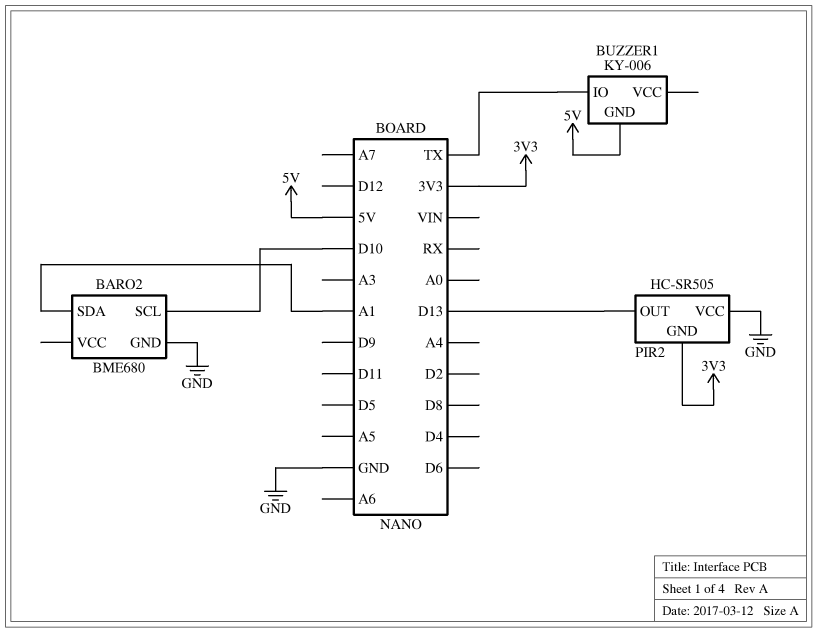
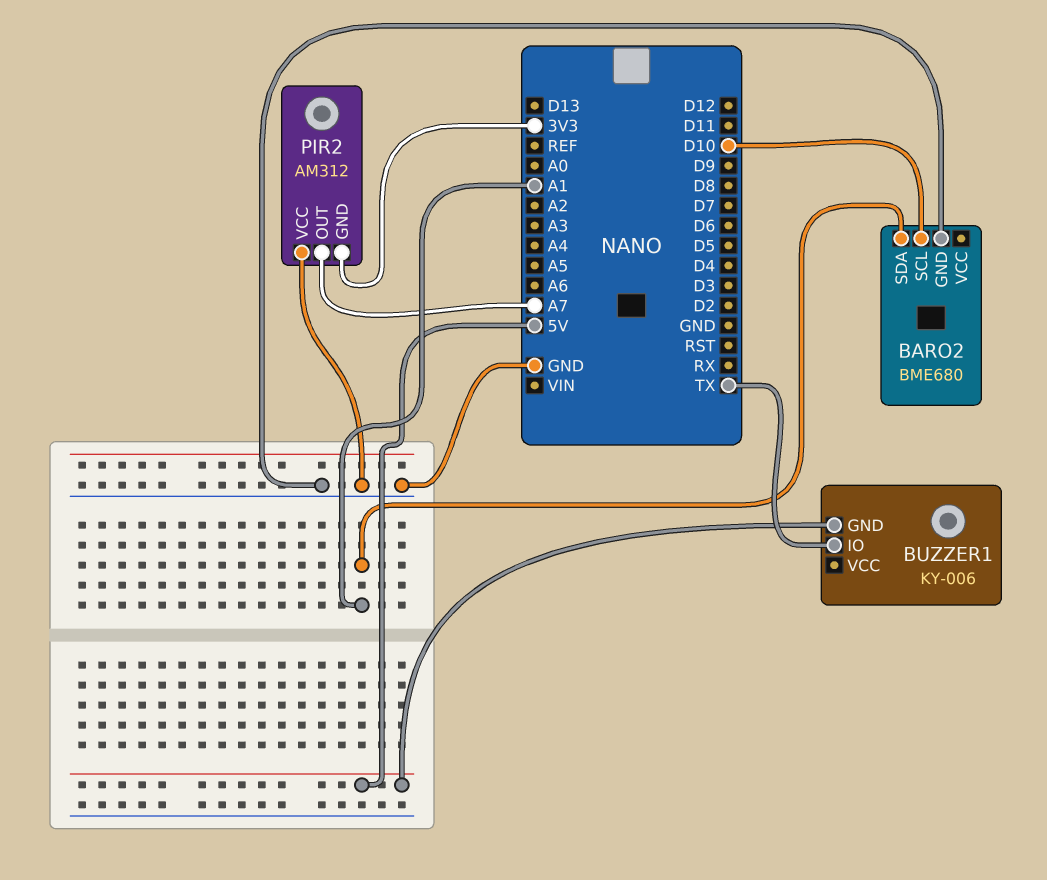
PIR2: HC-SR505 -> AM312
PIR2 pin OUT: D13 -> A7

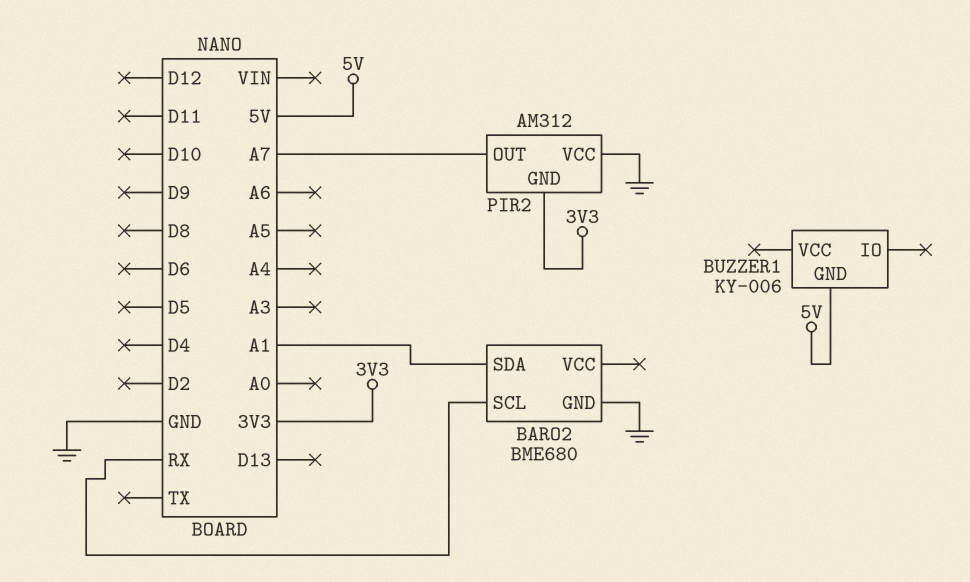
BARO2 pin SCL: D10 -> RX
BUZZER1 pin IO: TX -> none

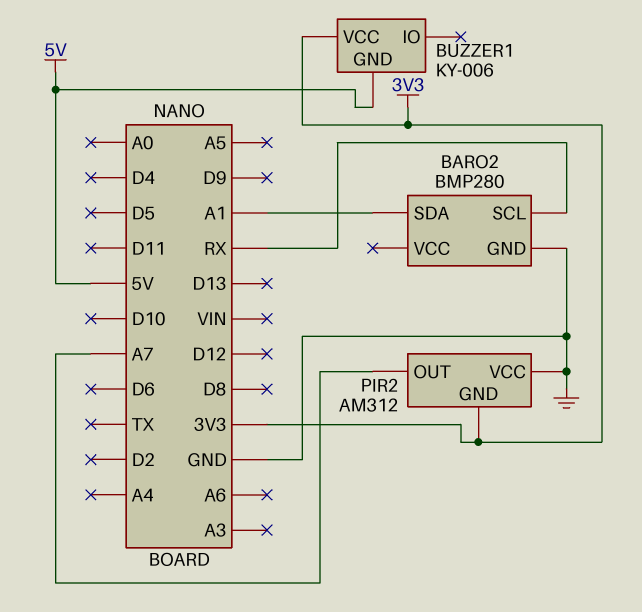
BARO2: BME680 -> BMP280
BUZZER1 pin VCC: none -> 3V3

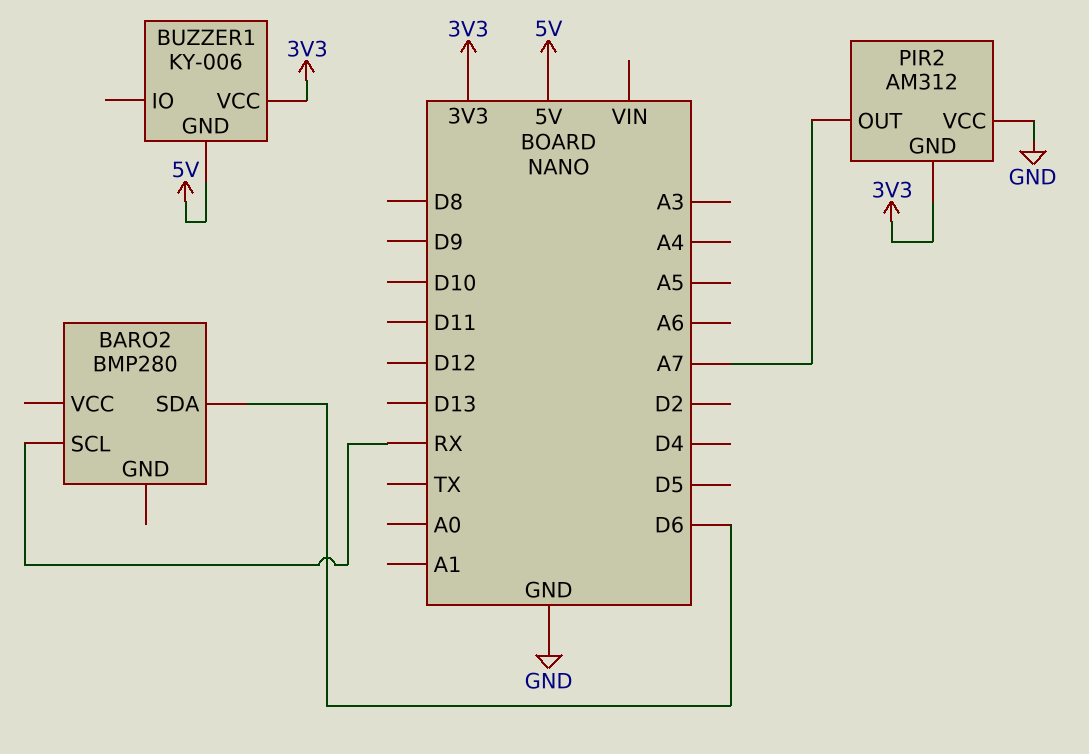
BARO2 pin GND: GND -> none
BARO2 pin SDA: A1 -> D6

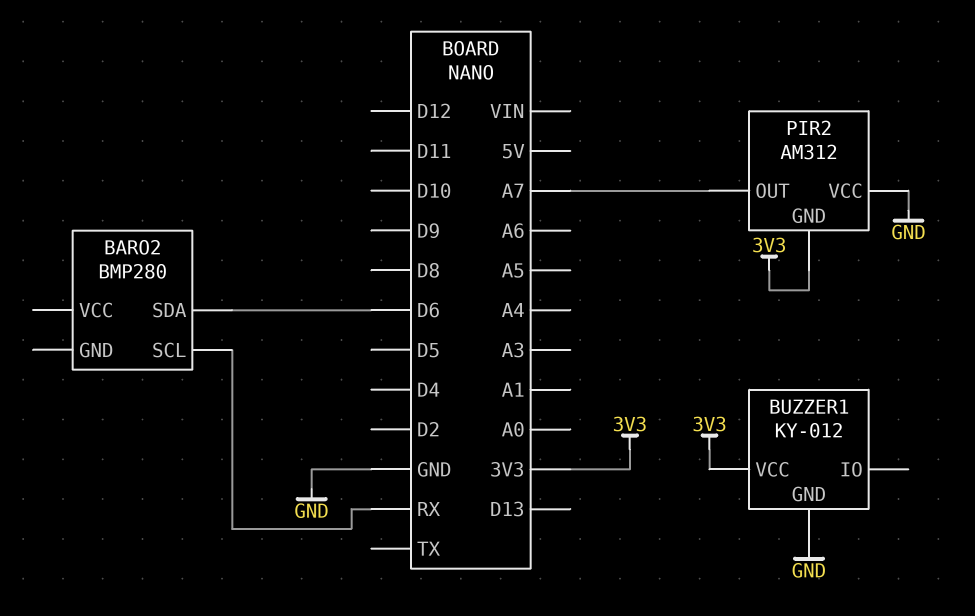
BUZZER1: KY-006 -> KY-012
BUZZER1 pin GND: 5V -> GND

